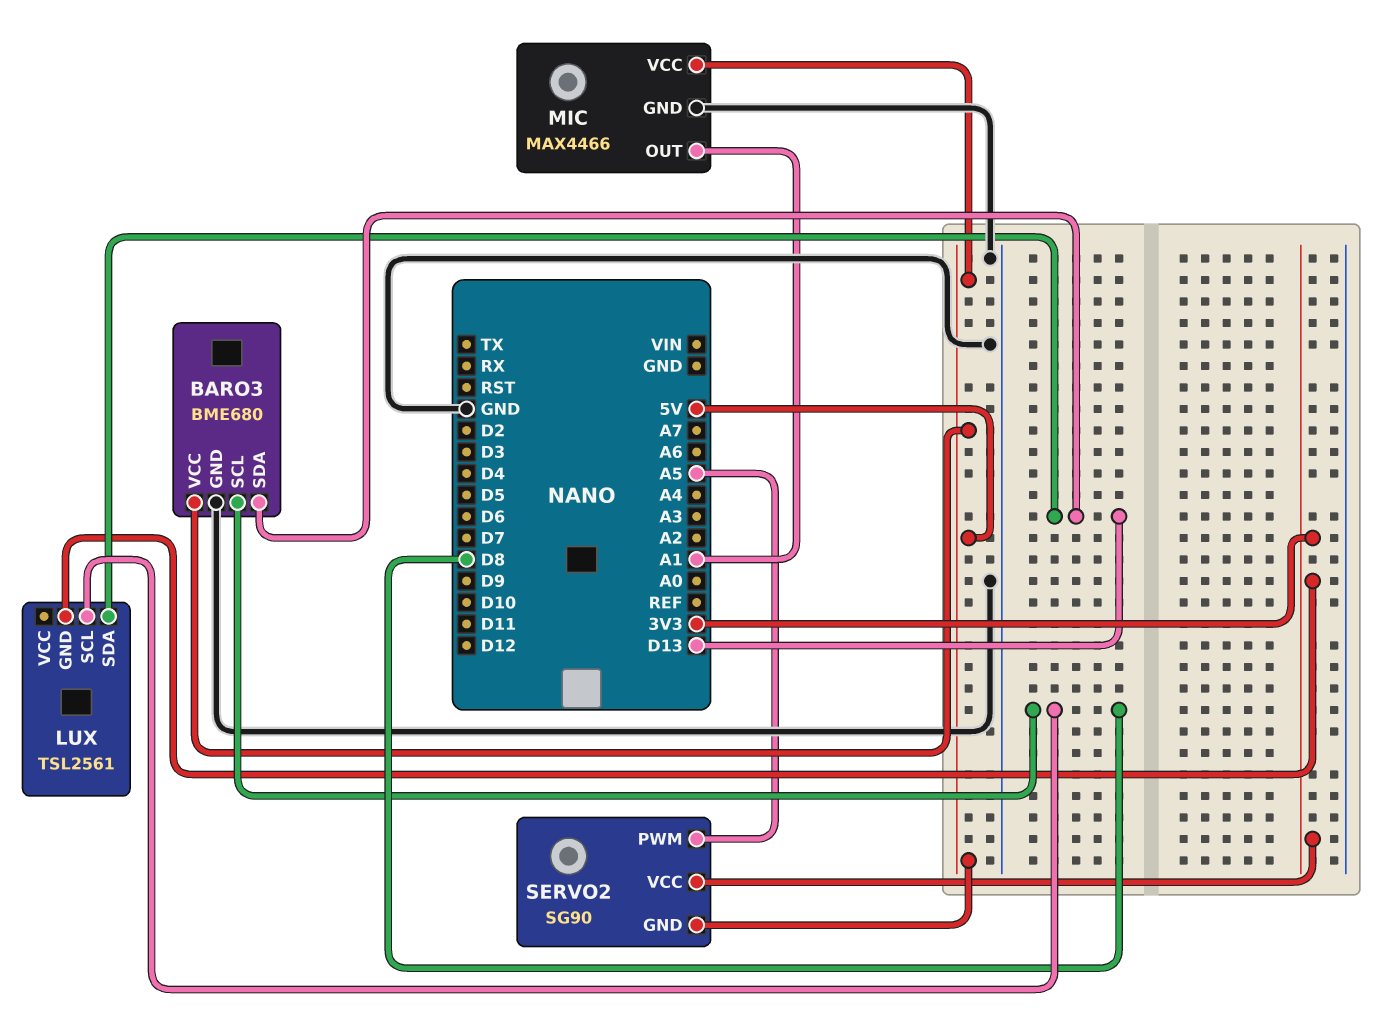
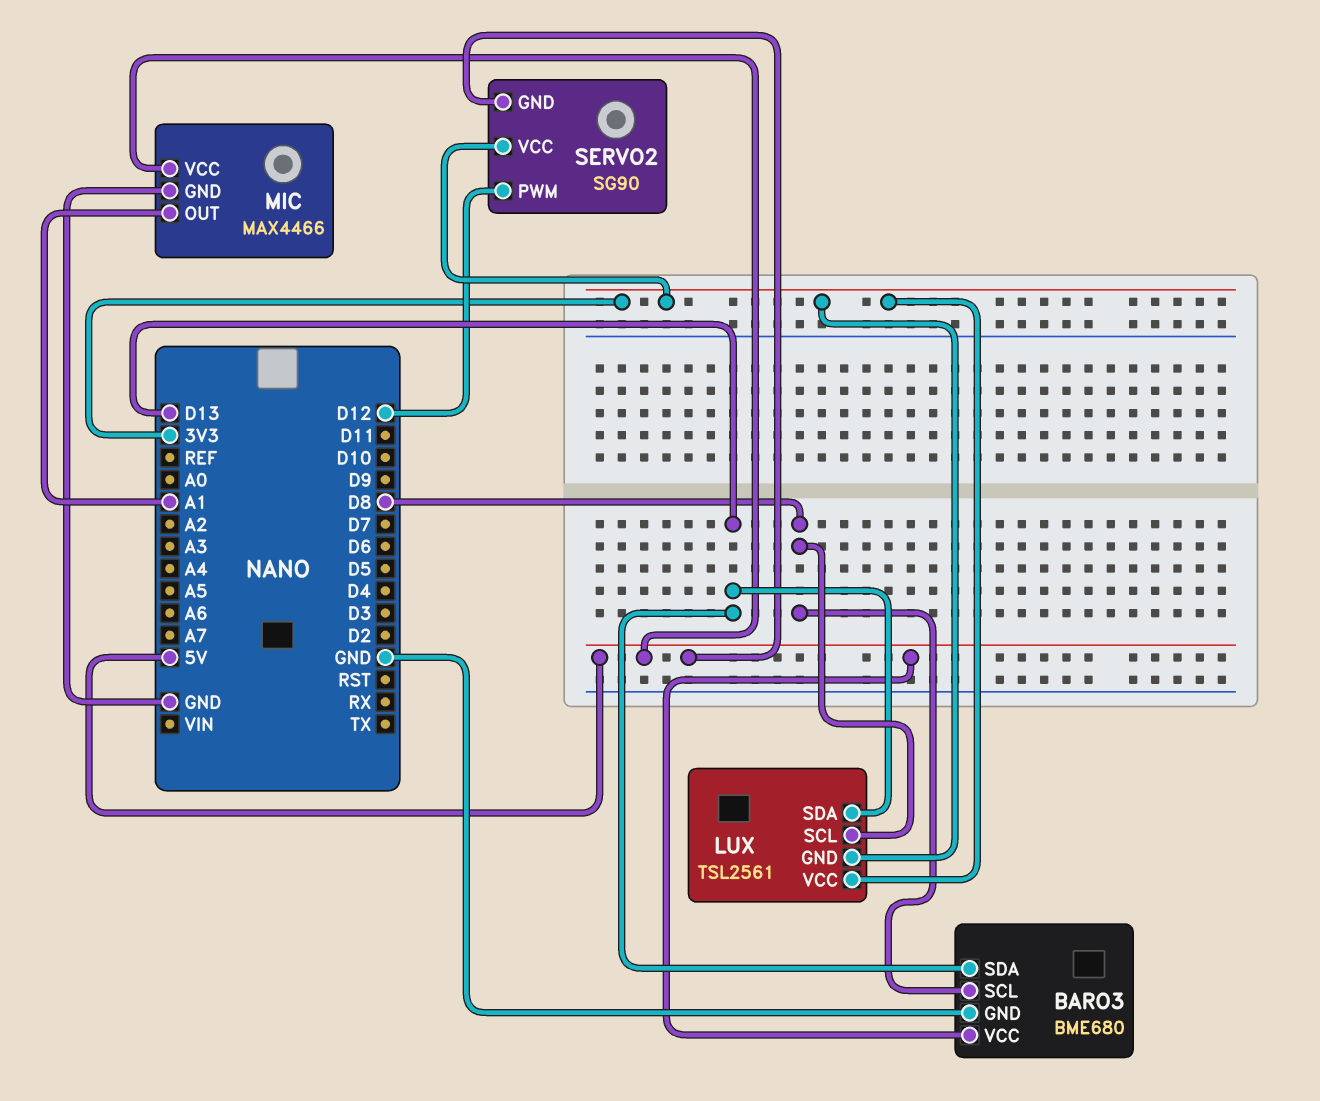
LUX pin VCC: none -> 3V3
SERVO2 pin PWM: A5 -> D12

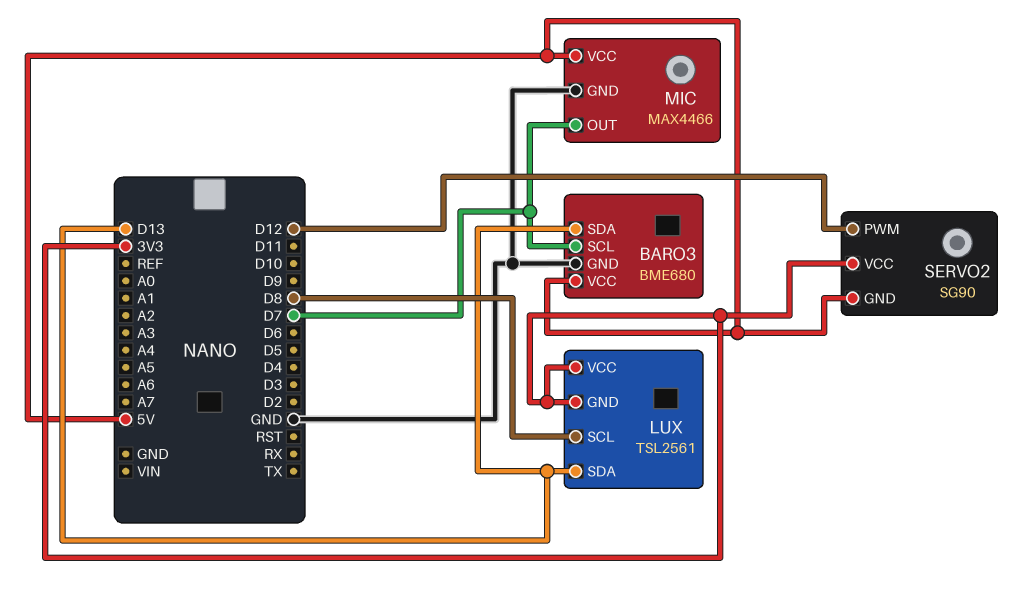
BARO3 pin SCL: D8 -> D7
MIC pin OUT: A1 -> D7

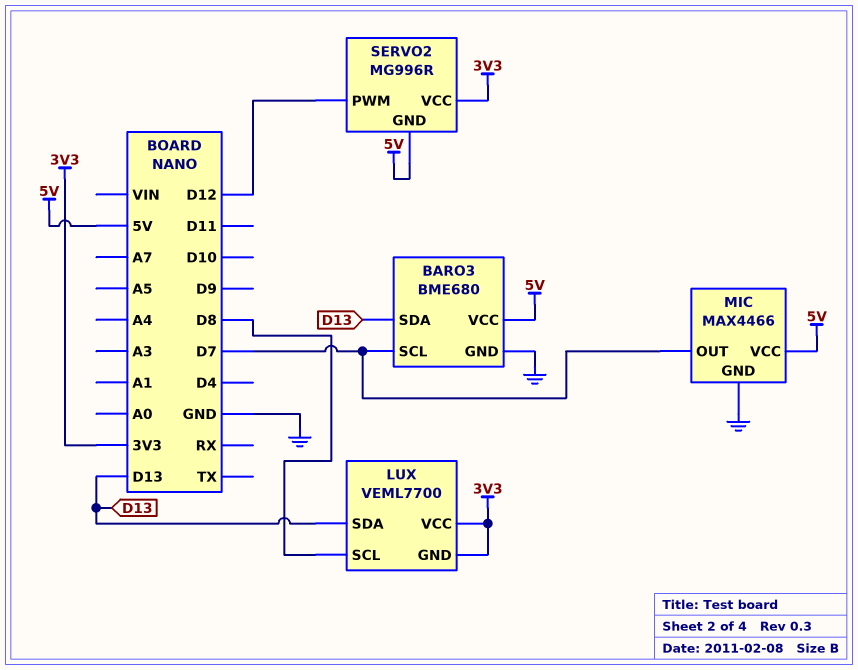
LUX: TSL2561 -> VEML7700
SERVO2: SG90 -> MG996R

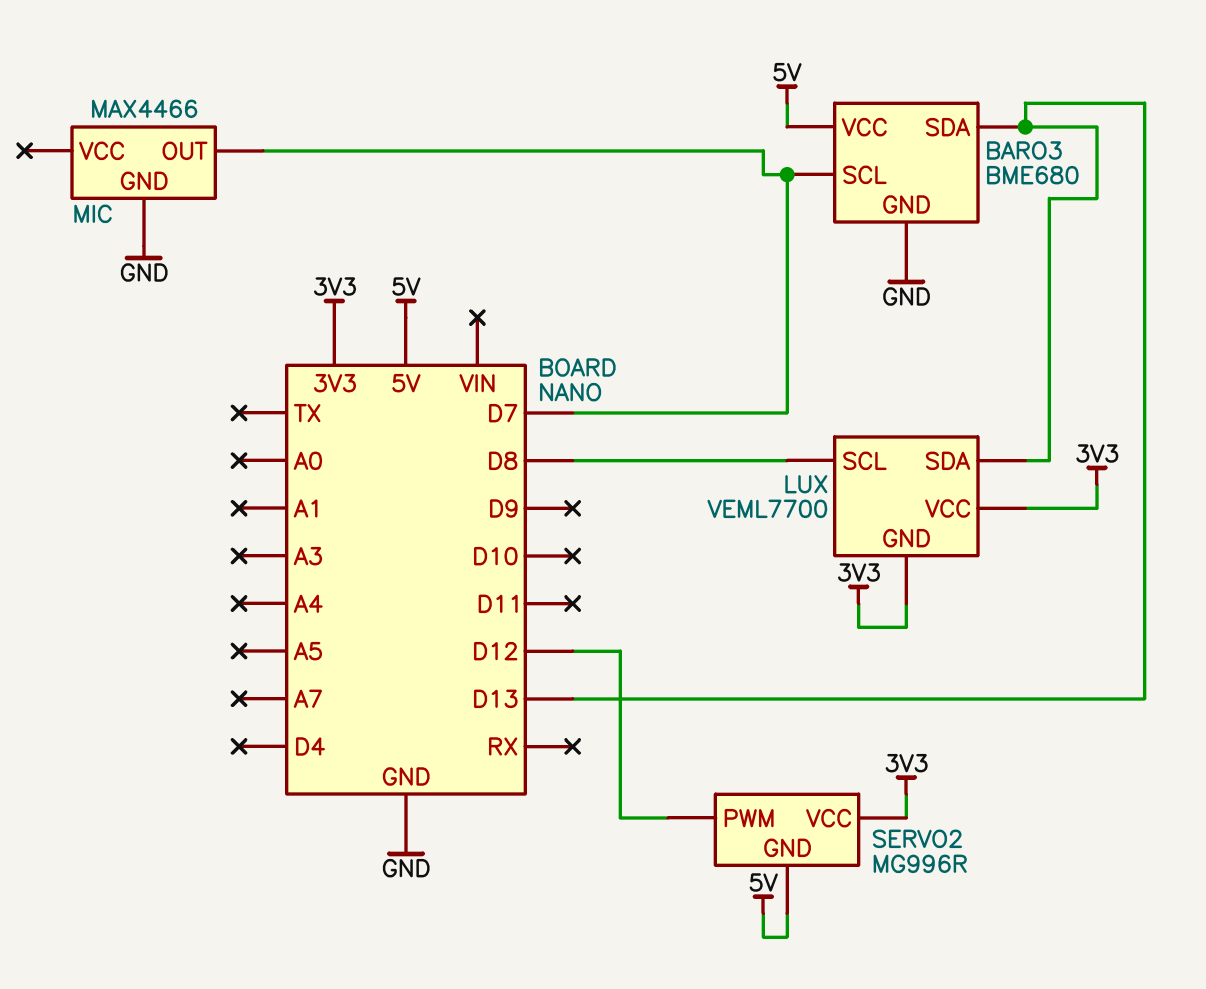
MIC pin VCC: 5V -> none

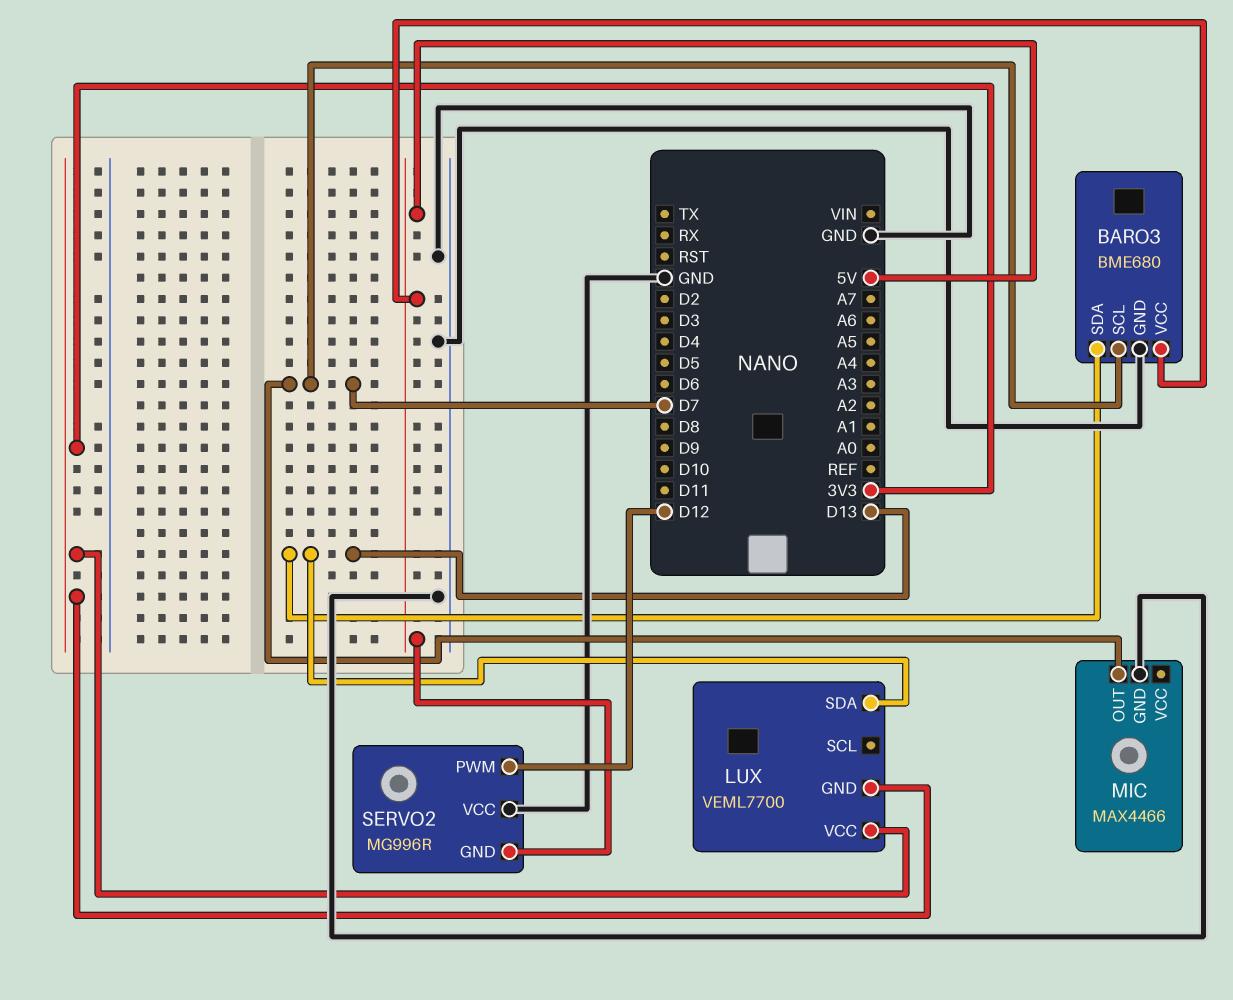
LUX pin SCL: D8 -> none
SERVO2 pin VCC: 3V3 -> GND

